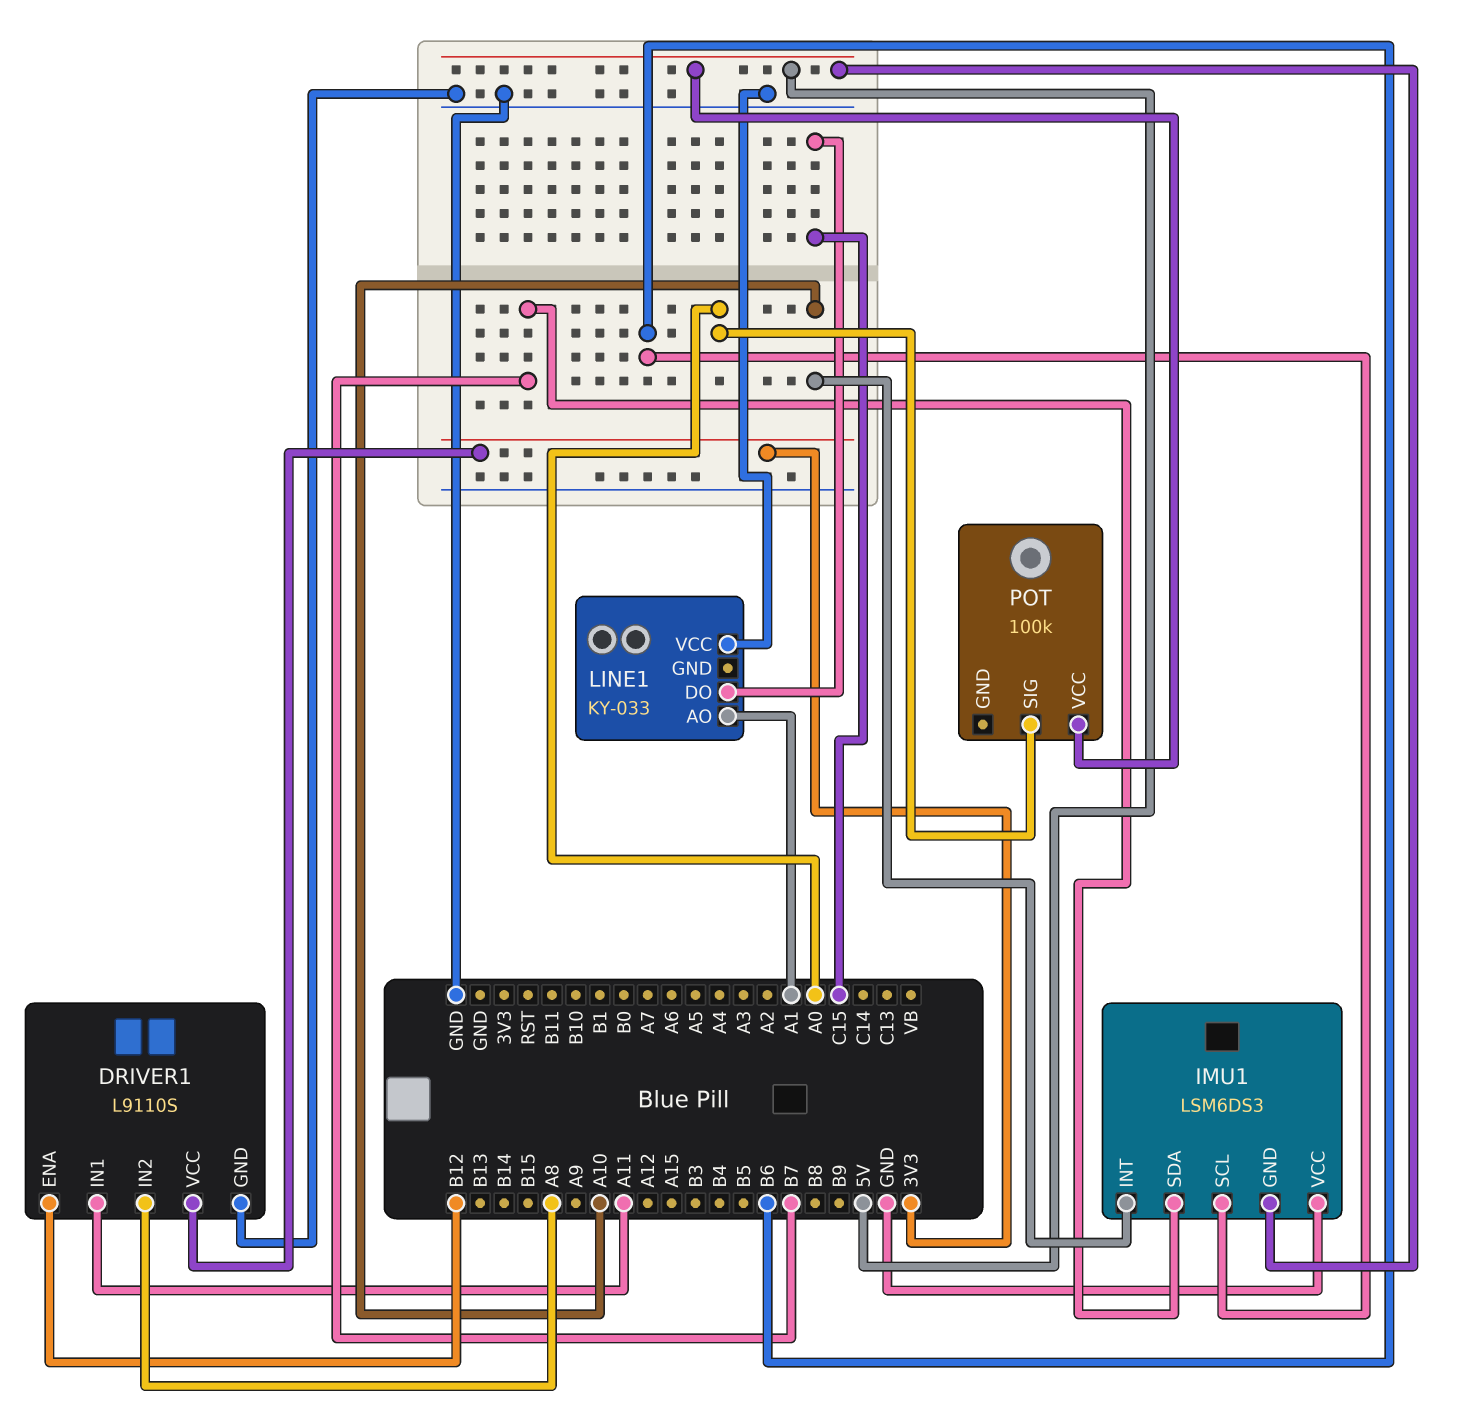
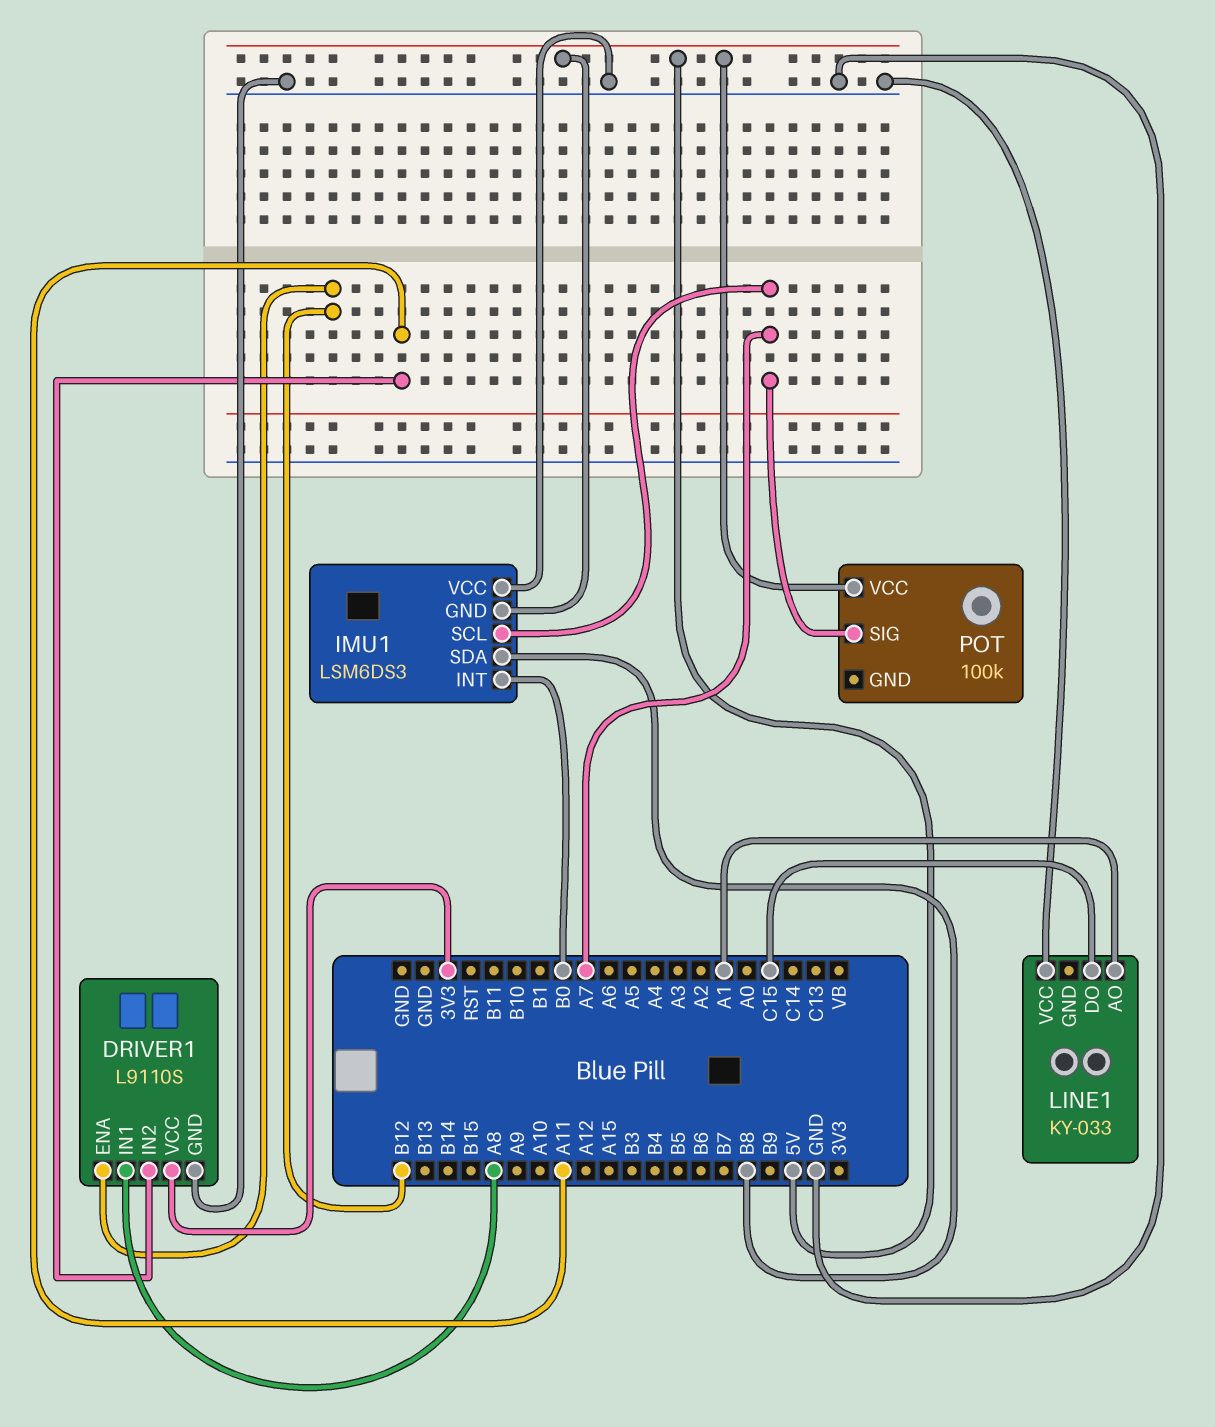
DRIVER1 pin IN1: A11 -> A8
DRIVER1 pin IN2: A8 -> A11
IMU1 pin INT: A10 -> B0
IMU1 pin SCL: B6 -> A7
IMU1 pin SDA: B7 -> B8
POT pin SIG: A0 -> A7

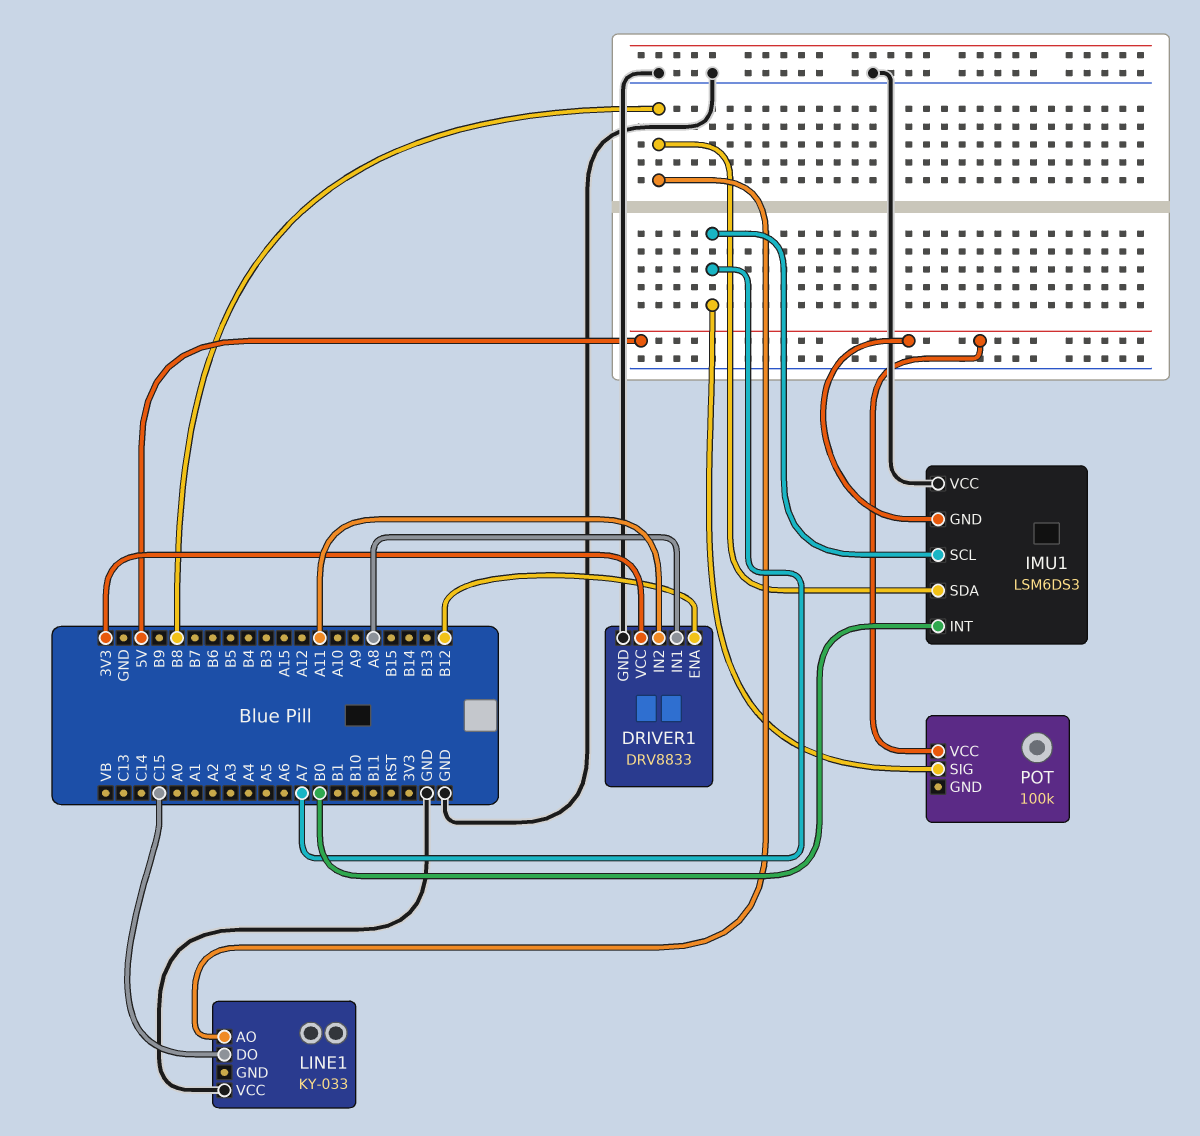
DRIVER1: L9110S -> DRV8833
LINE1 pin AO: A1 -> B8

